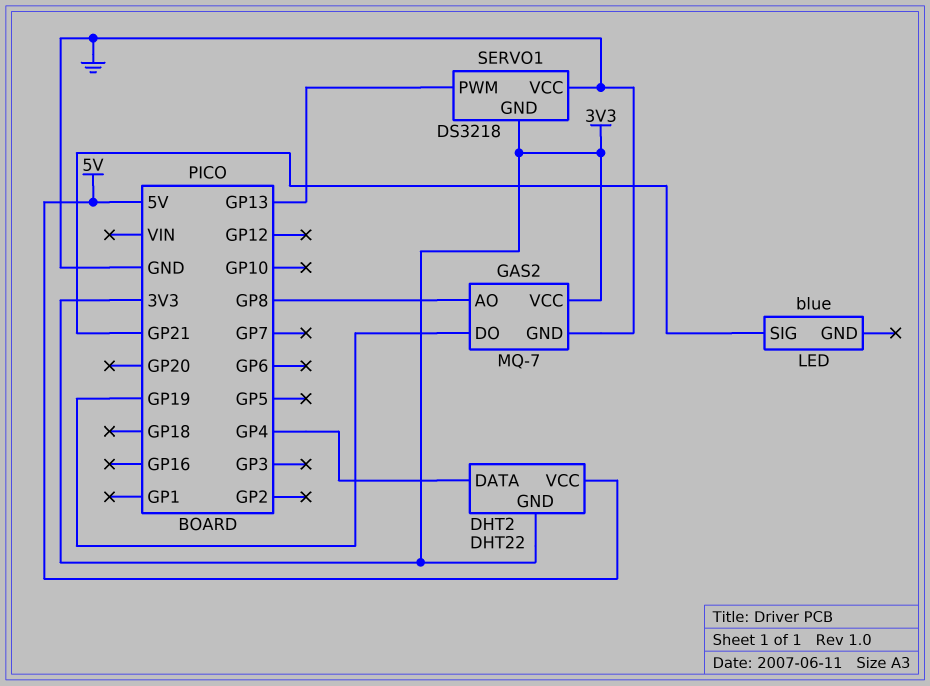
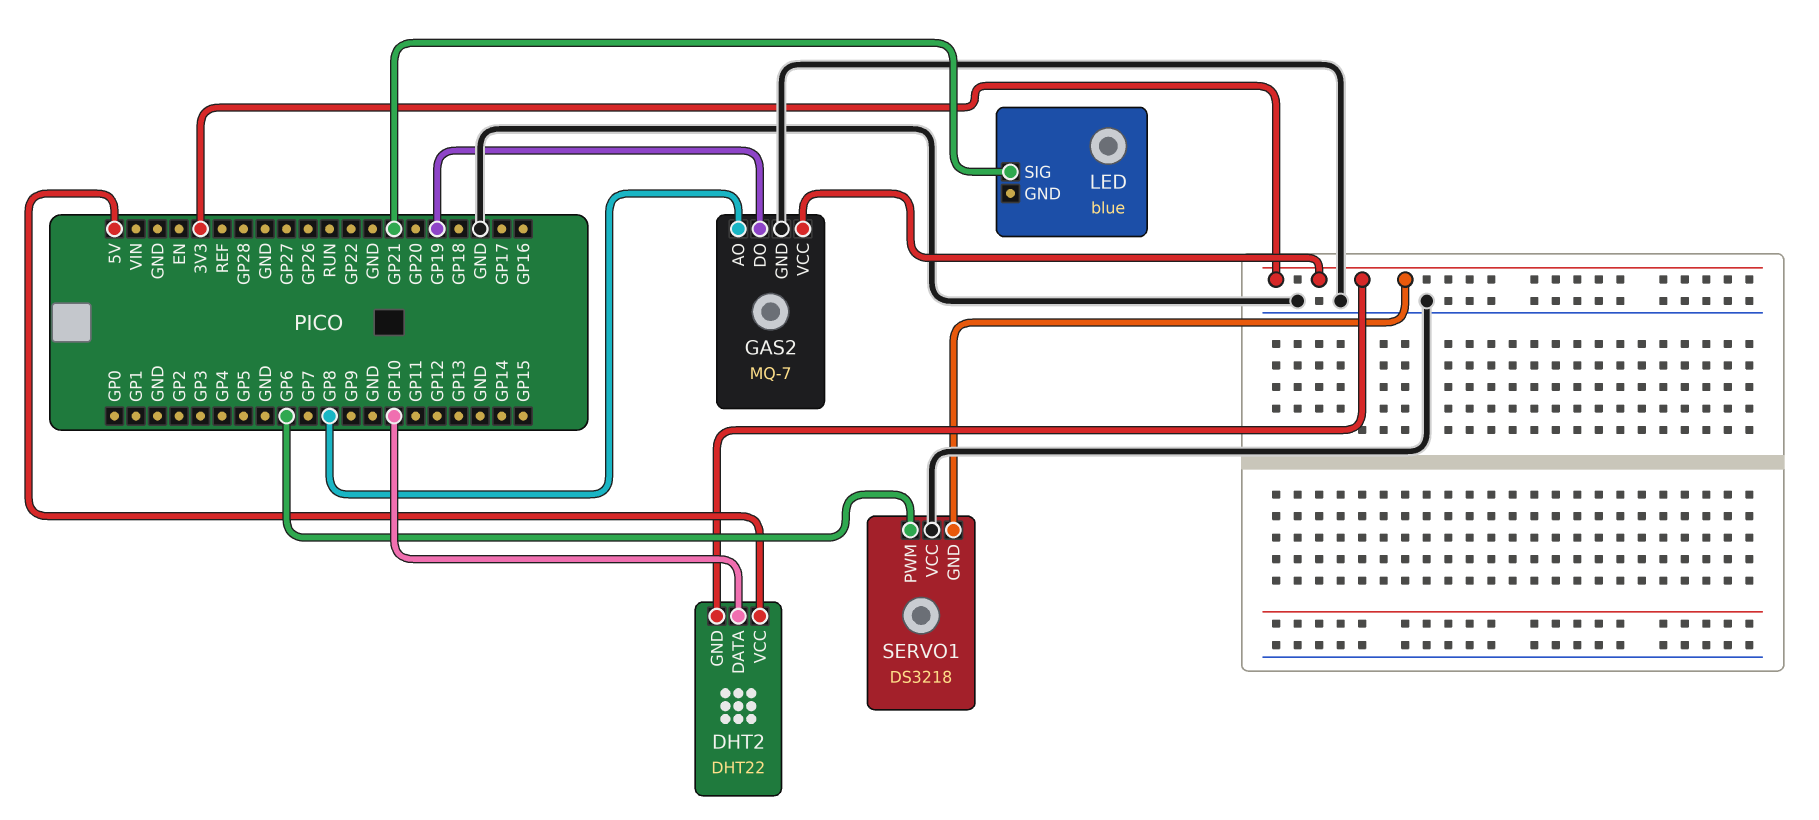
DHT2 pin DATA: GP4 -> GP10
SERVO1 pin PWM: GP13 -> GP6

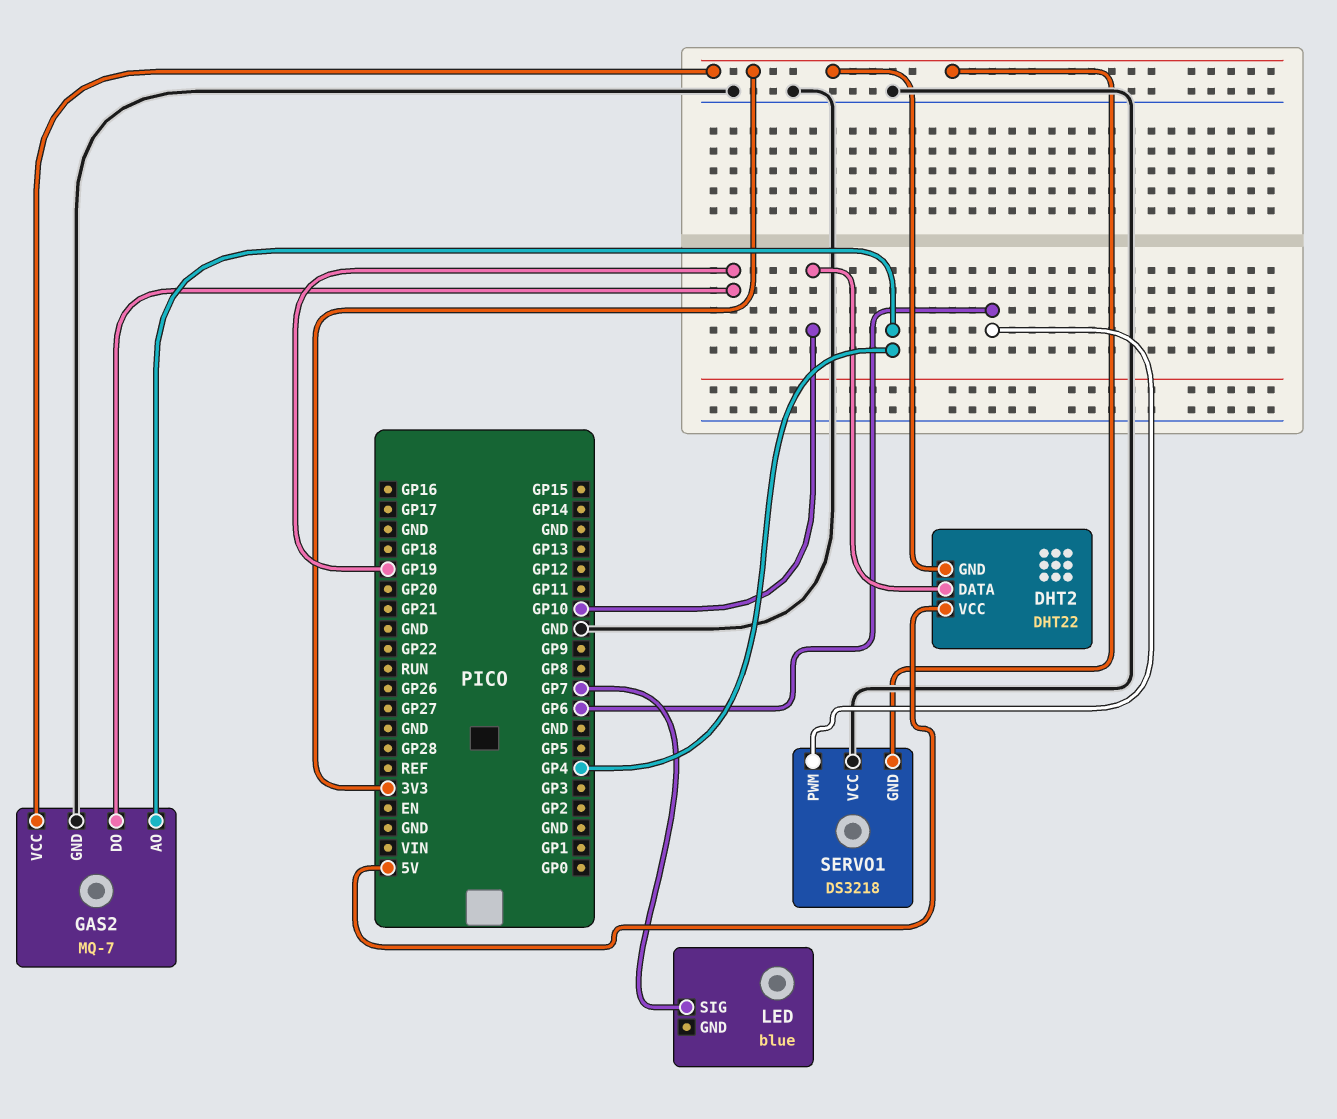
GAS2 pin AO: GP8 -> GP4
LED pin SIG: GP21 -> GP7

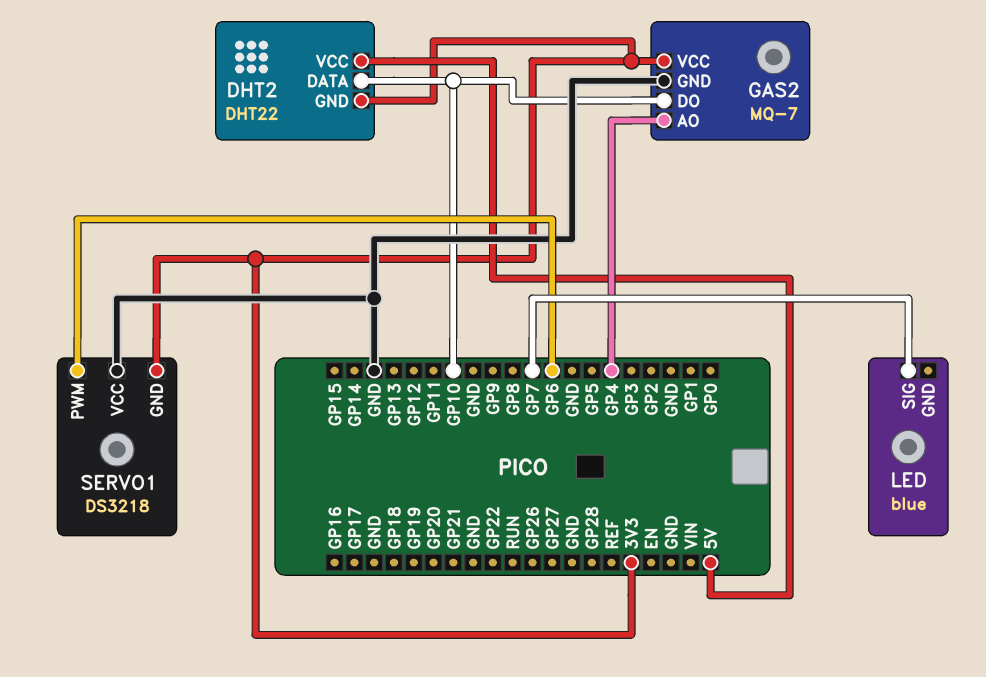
GAS2 pin DO: GP19 -> GP10

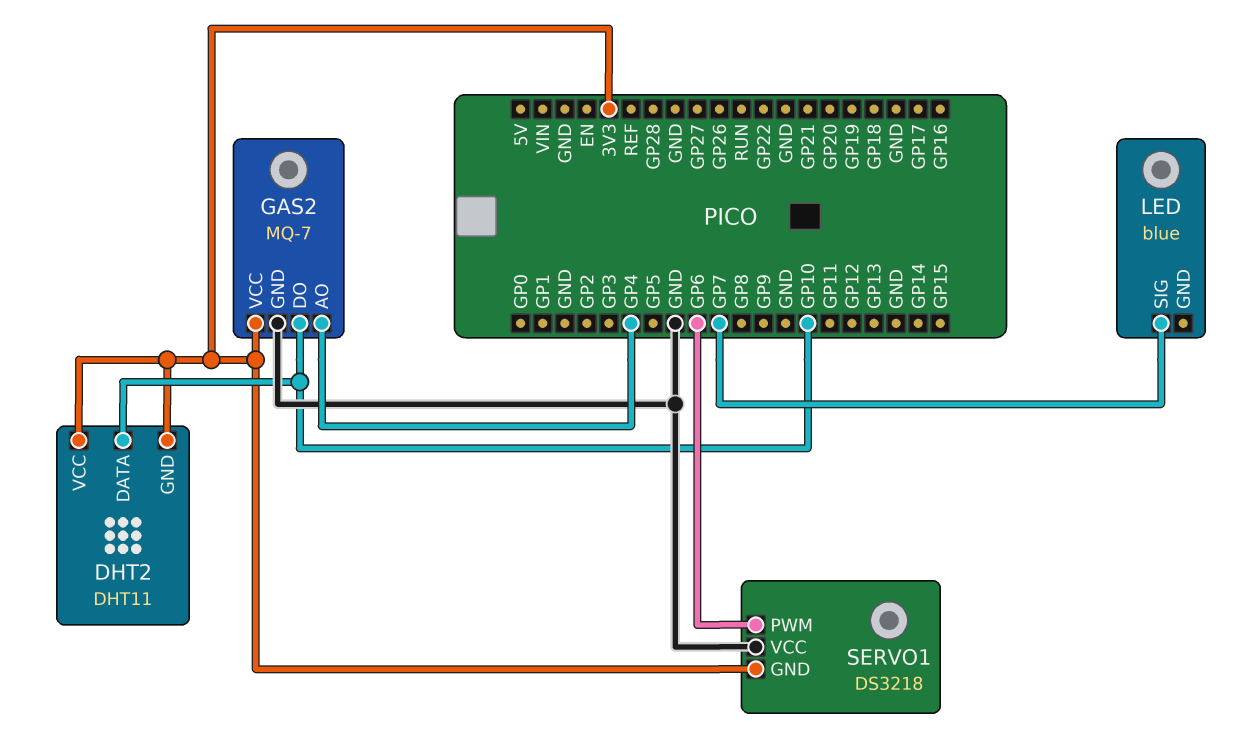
DHT2: DHT22 -> DHT11
DHT2 pin VCC: 5V -> 3V3

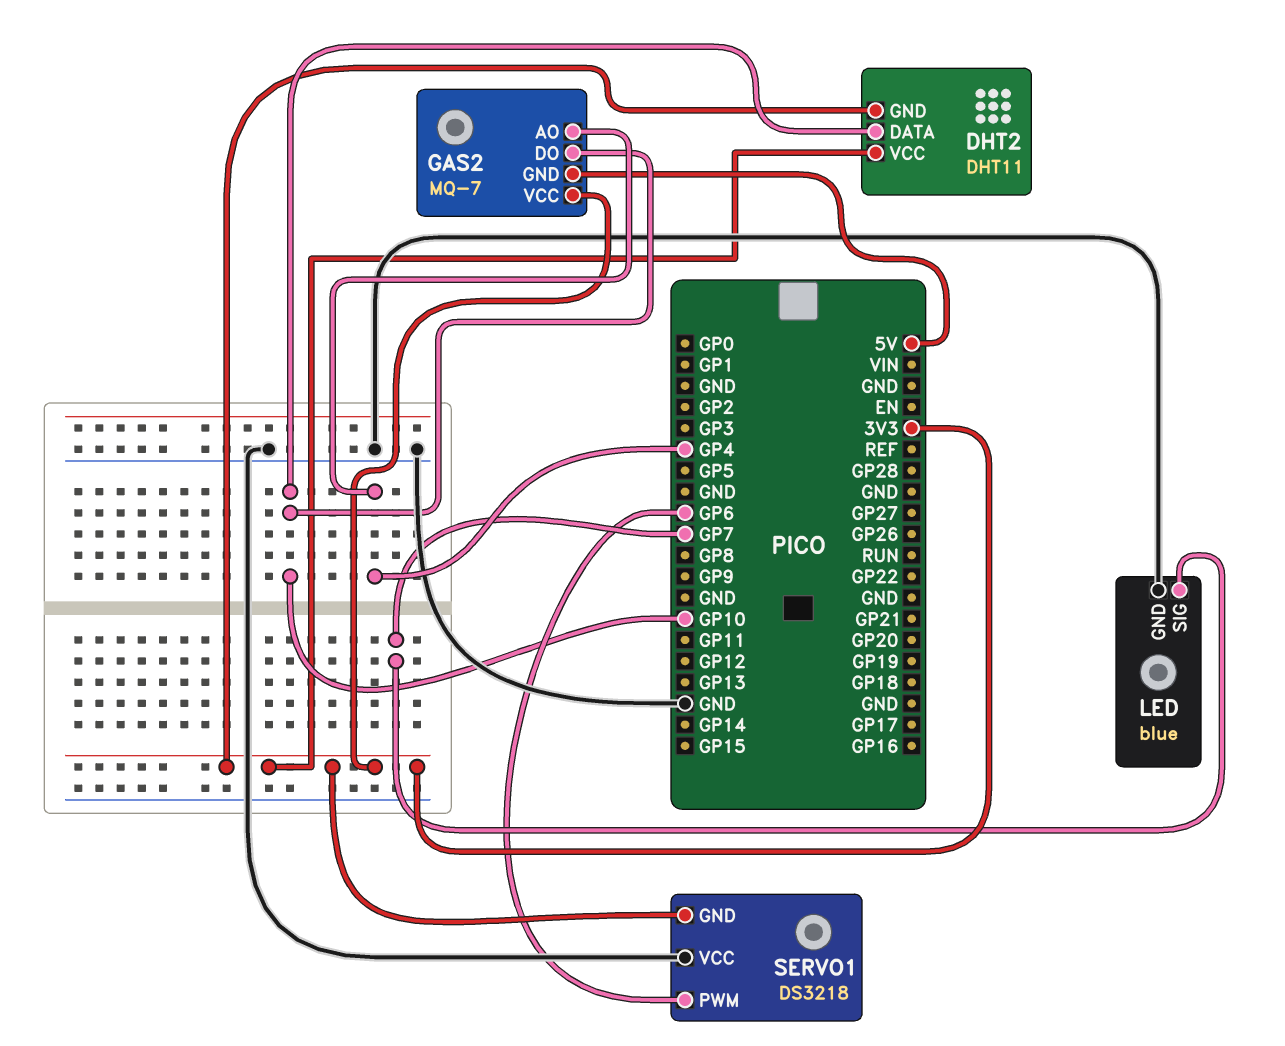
GAS2 pin GND: GND -> 5V
LED pin GND: none -> GND

